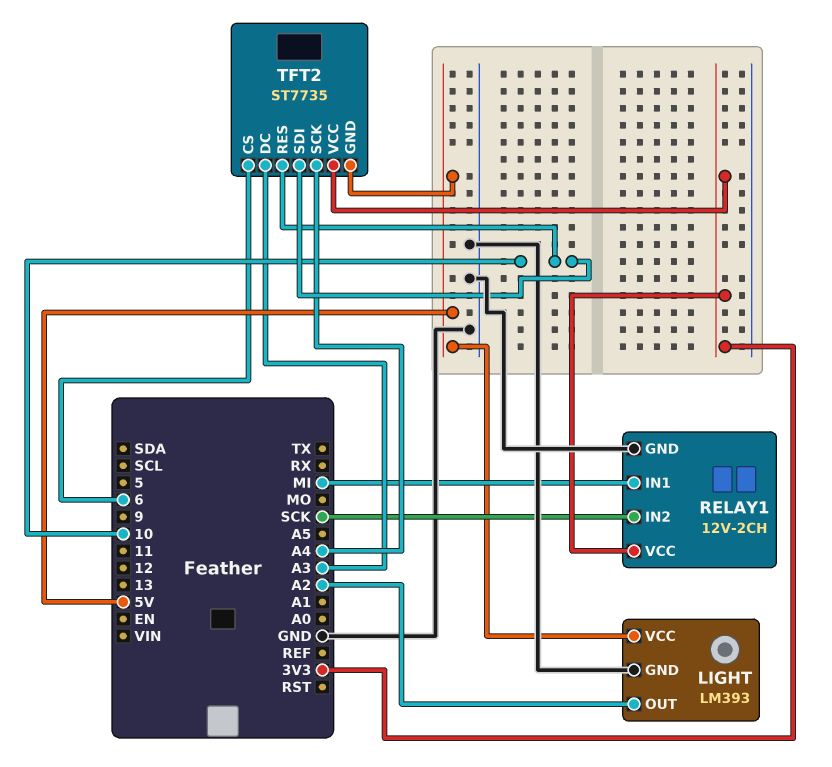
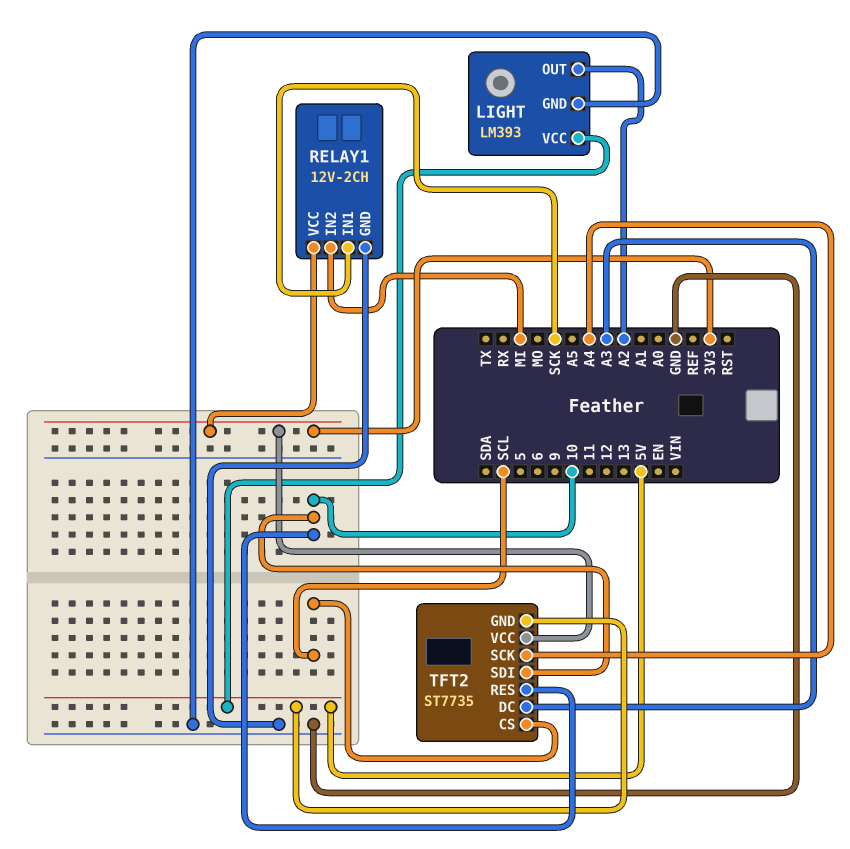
RELAY1 pin IN1: MI -> SCK
RELAY1 pin IN2: SCK -> MI
TFT2 pin CS: 6 -> SCL

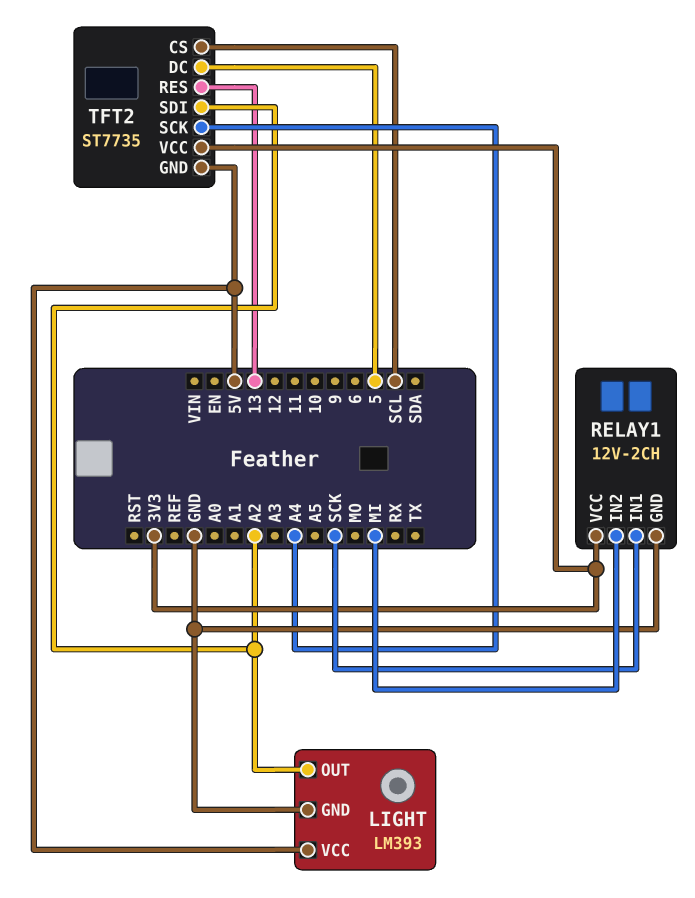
TFT2 pin DC: A3 -> 5
TFT2 pin RES: 10 -> 13
TFT2 pin SDI: 10 -> A2

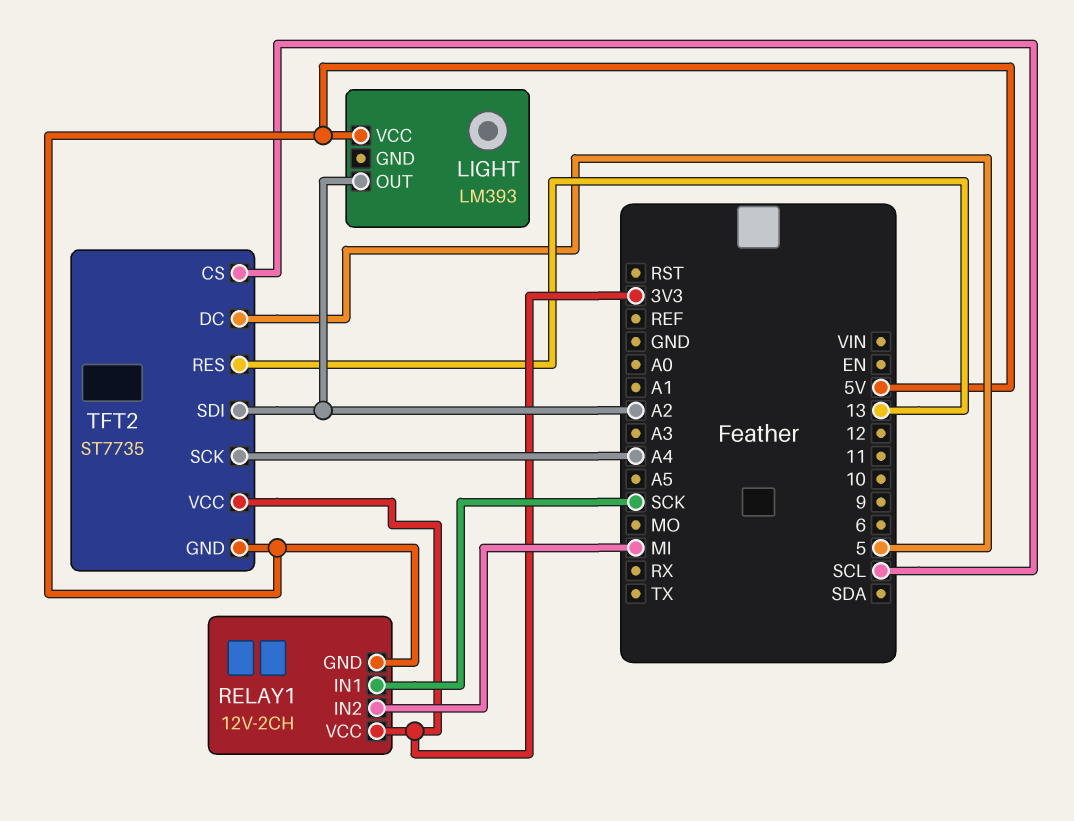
LIGHT pin GND: GND -> none
RELAY1 pin GND: GND -> 5V

